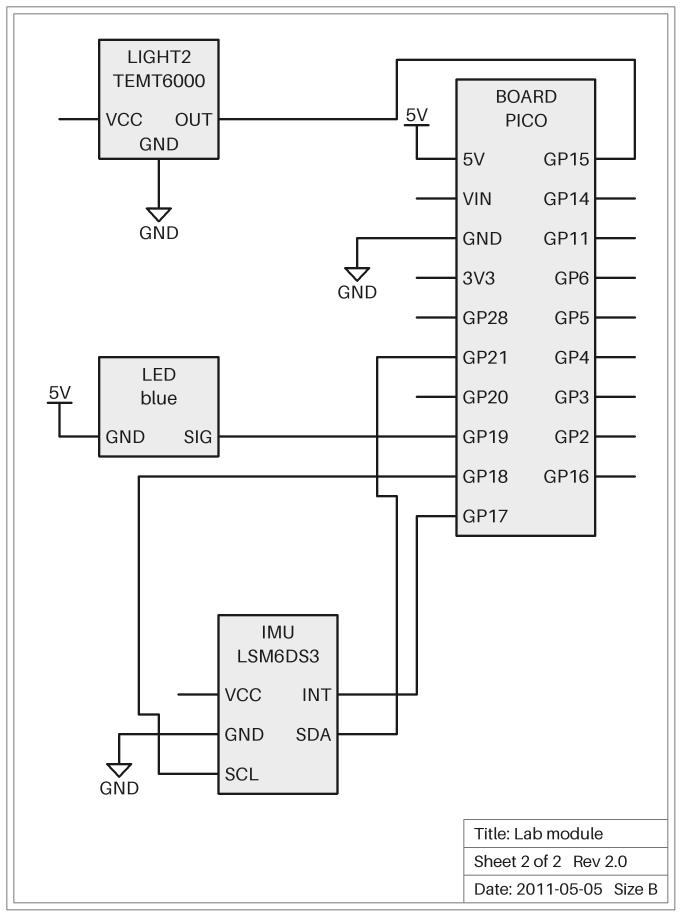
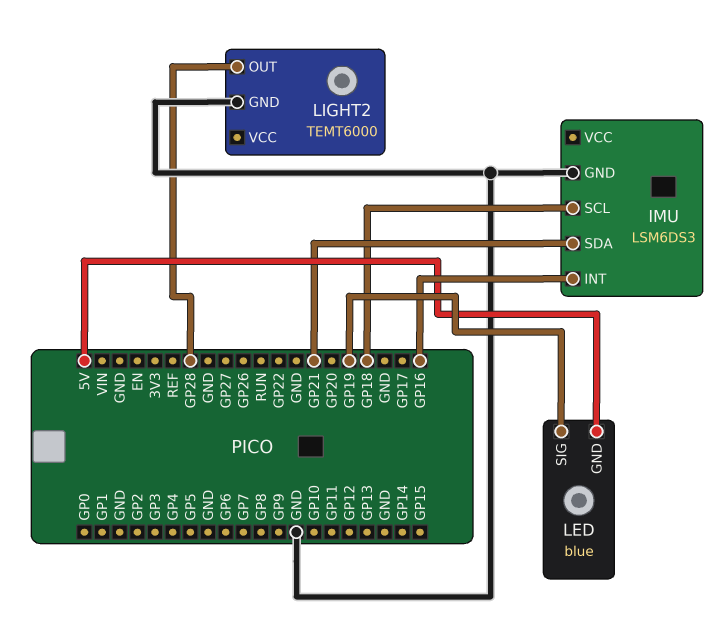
IMU pin INT: GP17 -> GP16
LIGHT2 pin OUT: GP15 -> GP28

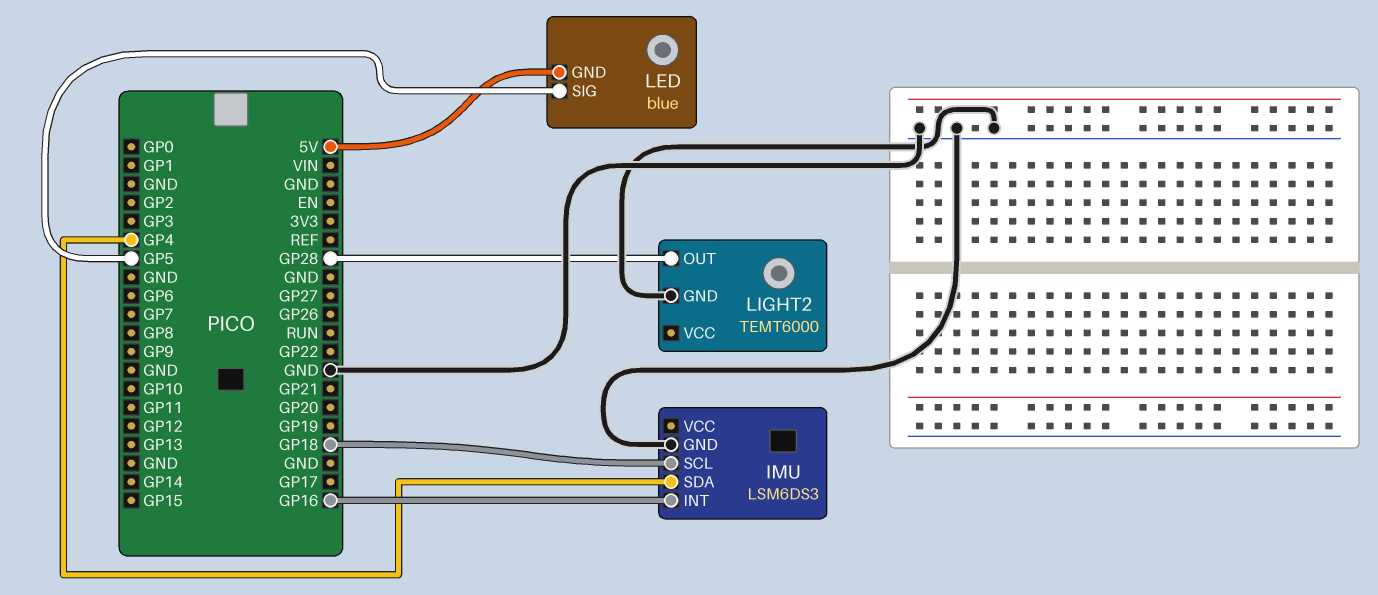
IMU pin SDA: GP21 -> GP4
LED pin SIG: GP19 -> GP5

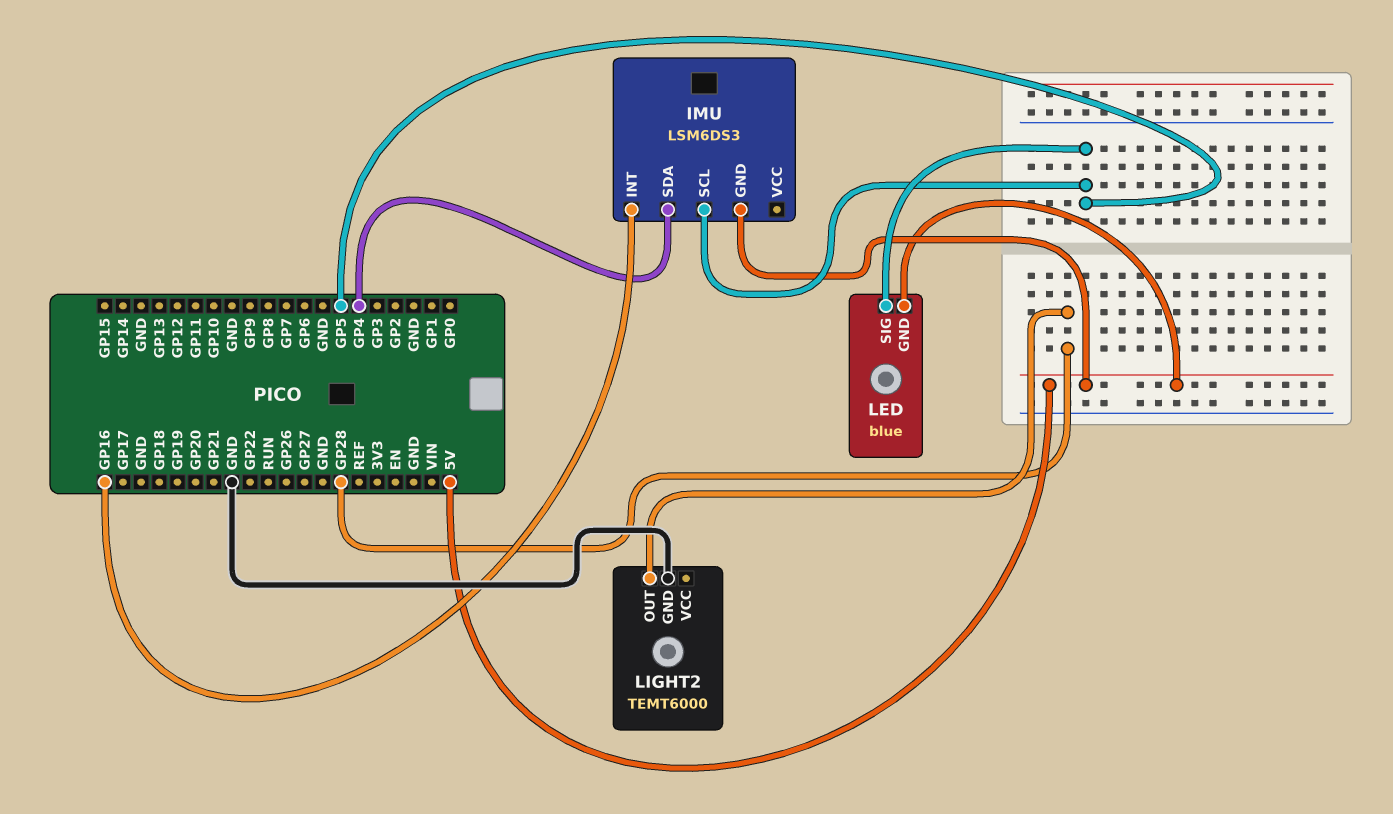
IMU pin GND: GND -> 5V
IMU pin SCL: GP18 -> GP5

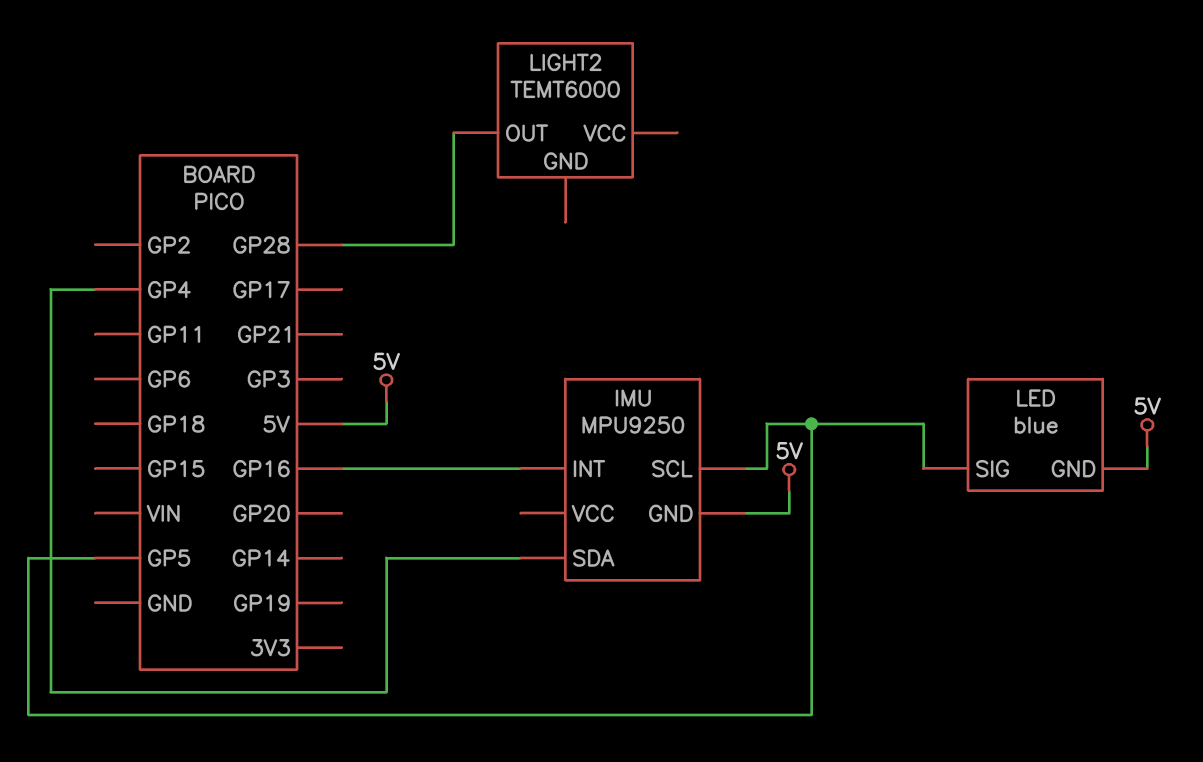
IMU: LSM6DS3 -> MPU9250
LIGHT2 pin GND: GND -> none

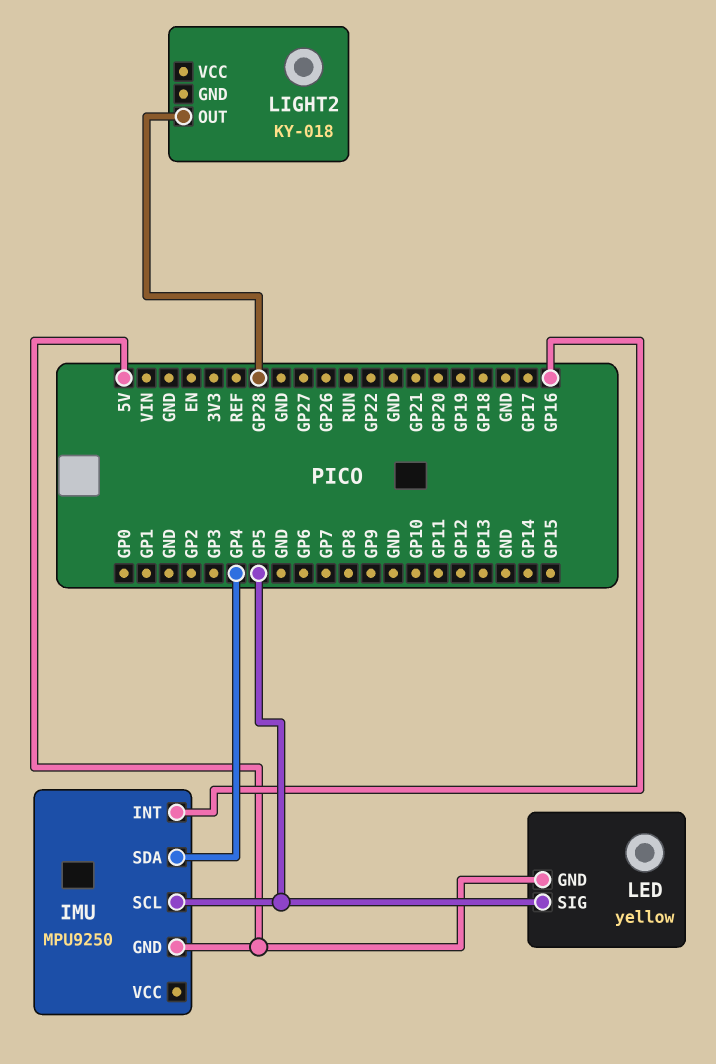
LED: blue -> yellow
LIGHT2: TEMT6000 -> KY-018

